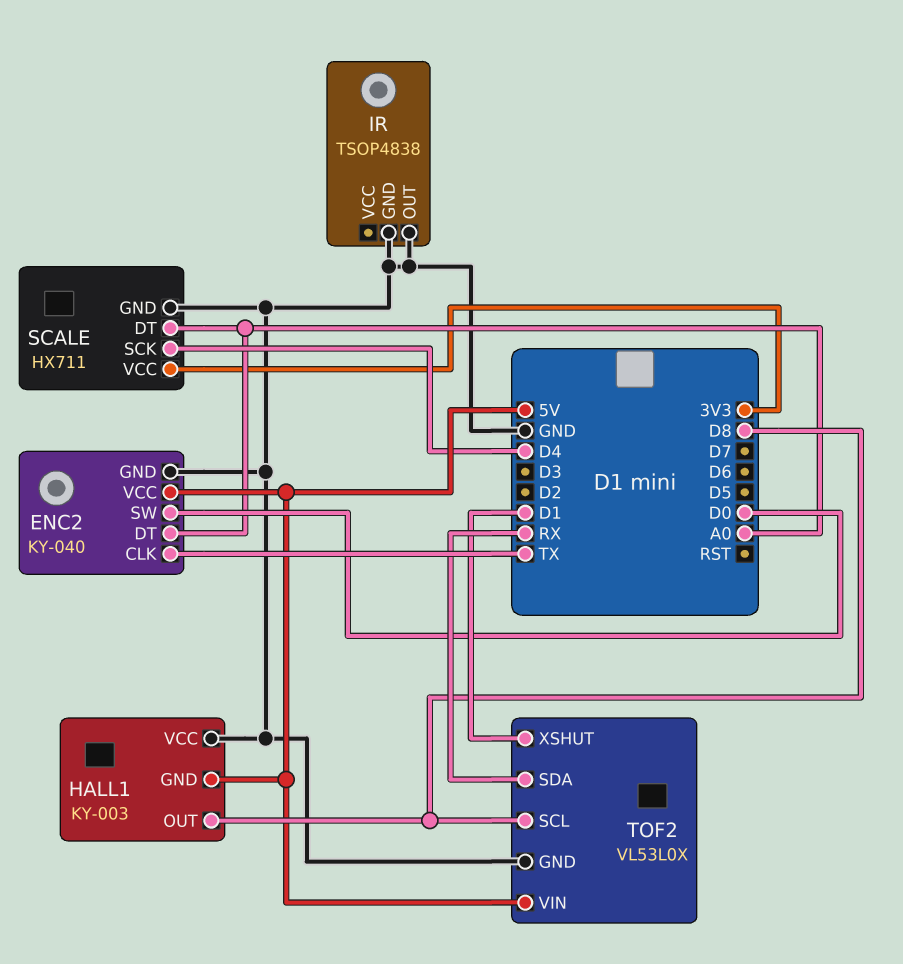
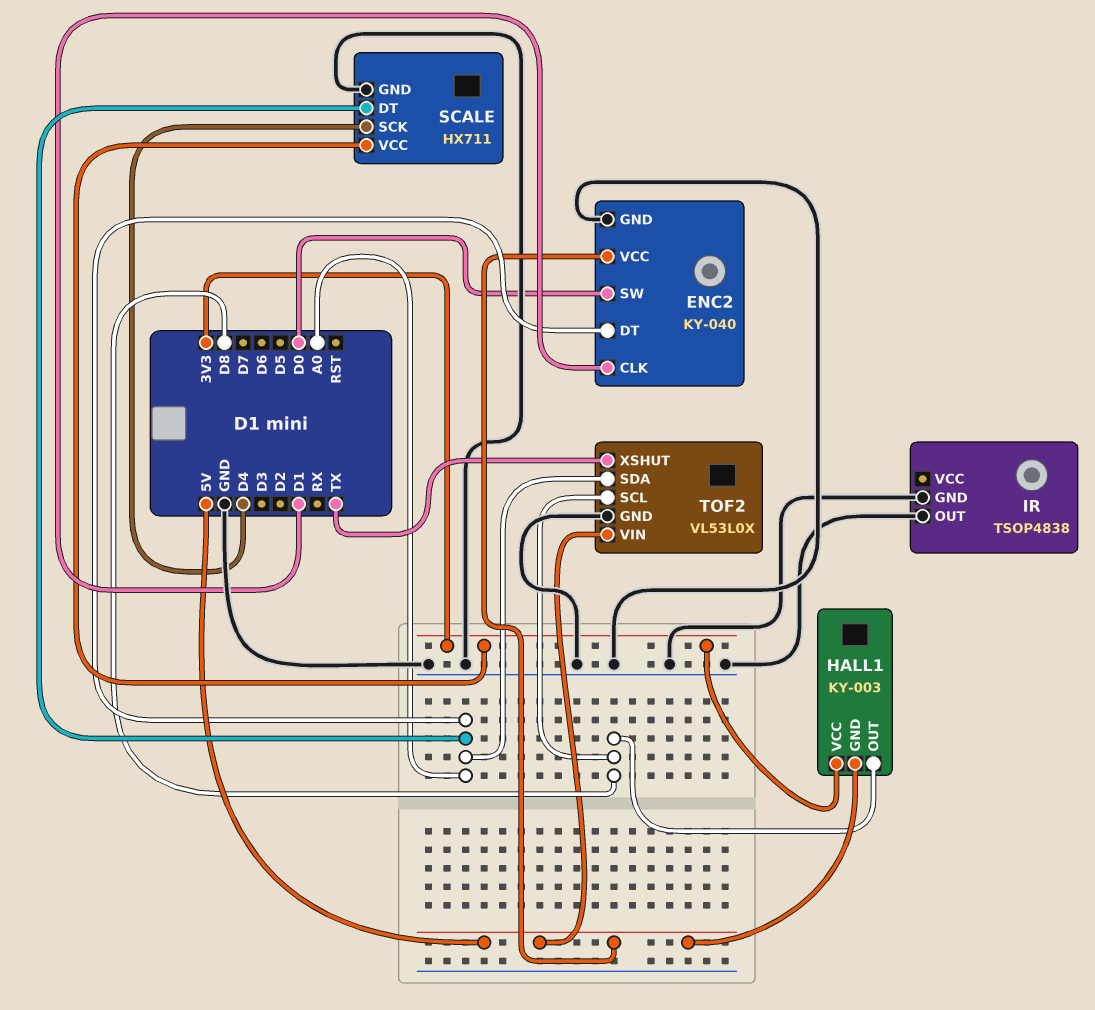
ENC2 pin CLK: TX -> D1
HALL1 pin VCC: GND -> 3V3
TOF2 pin SDA: RX -> A0
TOF2 pin XSHUT: D1 -> TX

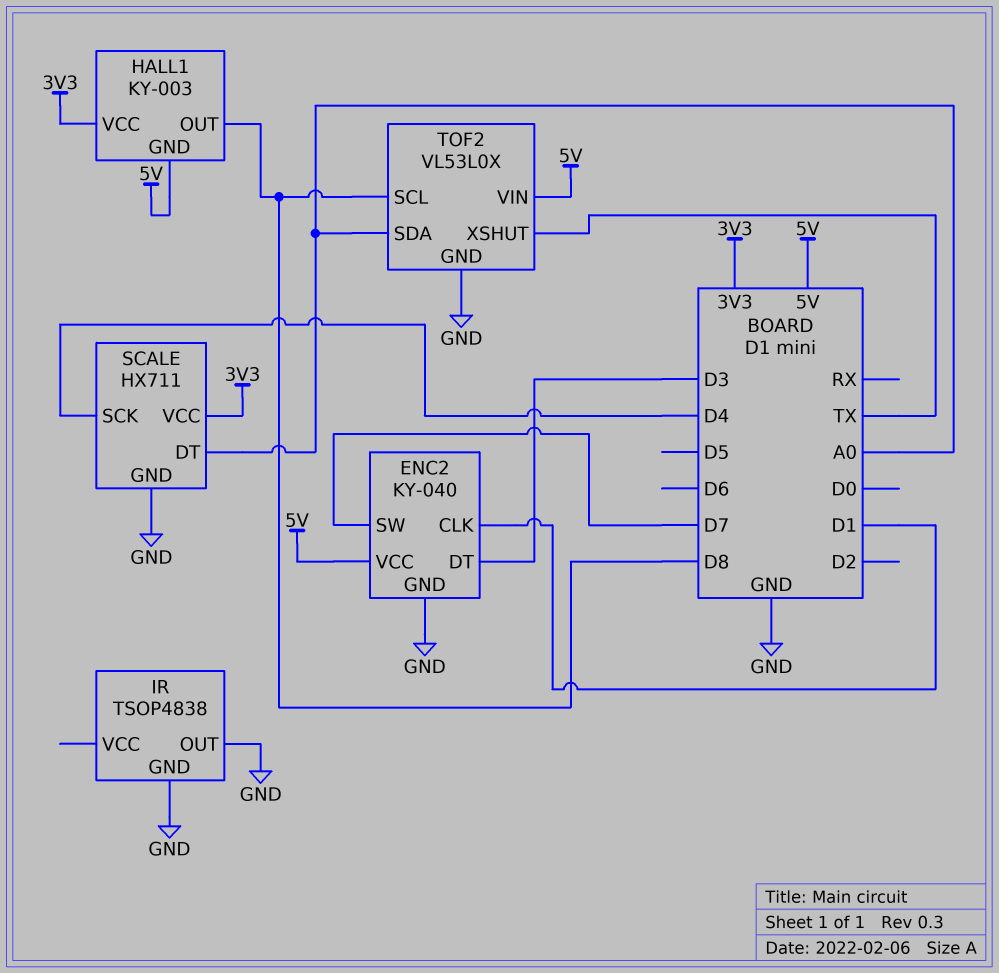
ENC2 pin DT: A0 -> D3
ENC2 pin SW: D0 -> D7

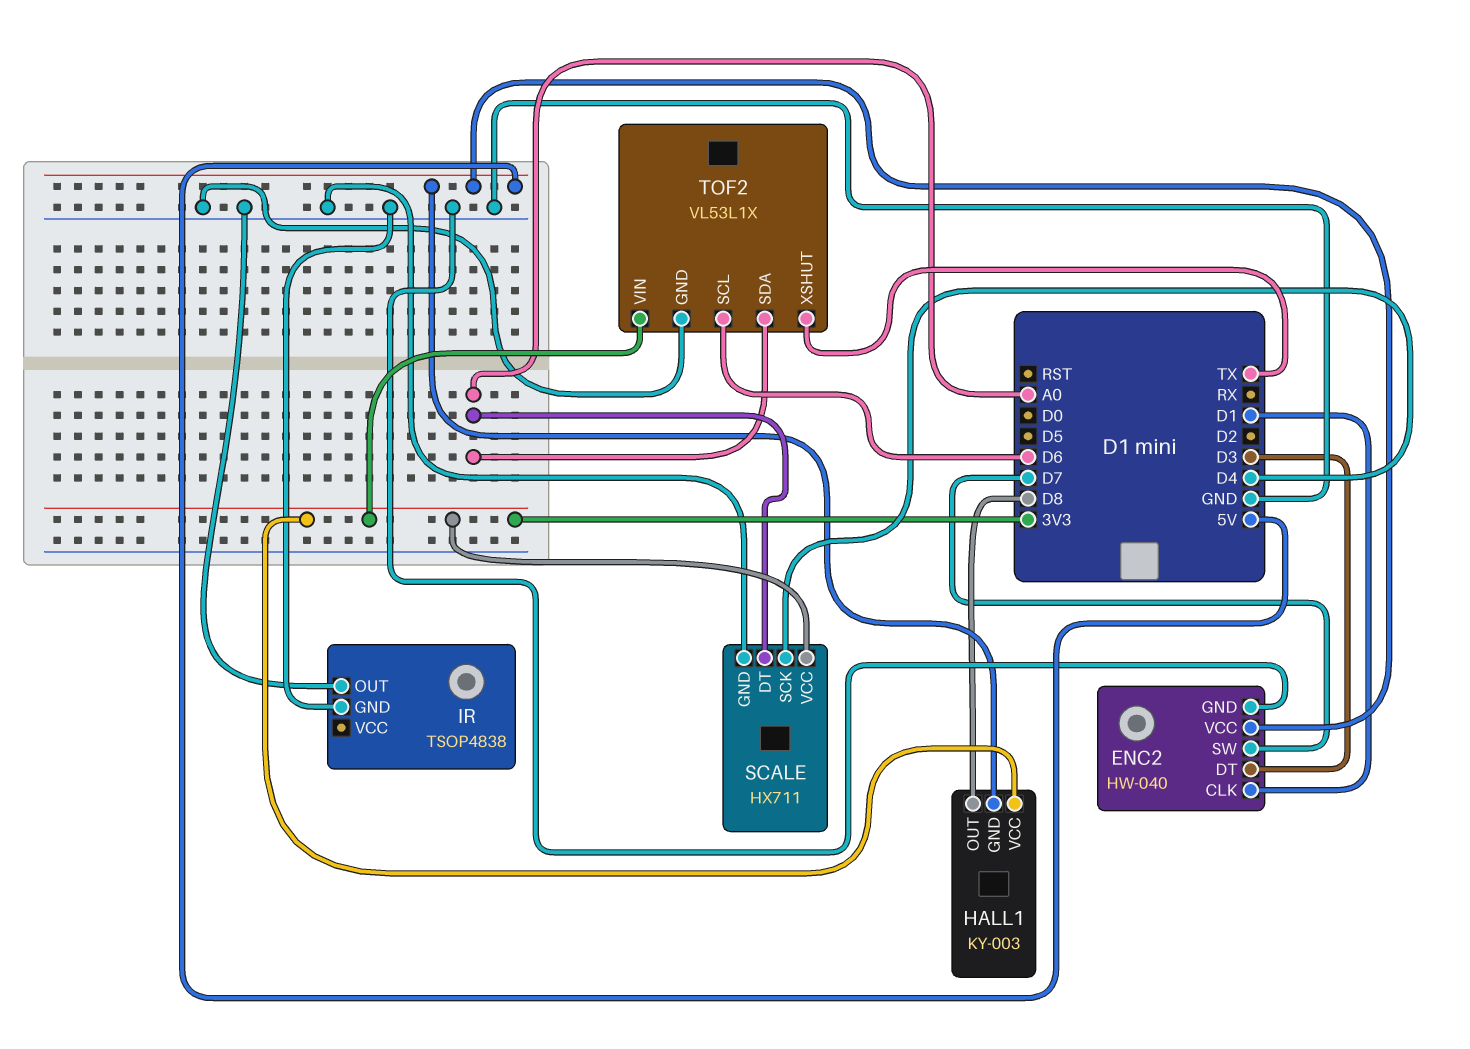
ENC2: KY-040 -> HW-040
TOF2: VL53L0X -> VL53L1X
TOF2 pin SCL: D8 -> D6
TOF2 pin VIN: 5V -> 3V3

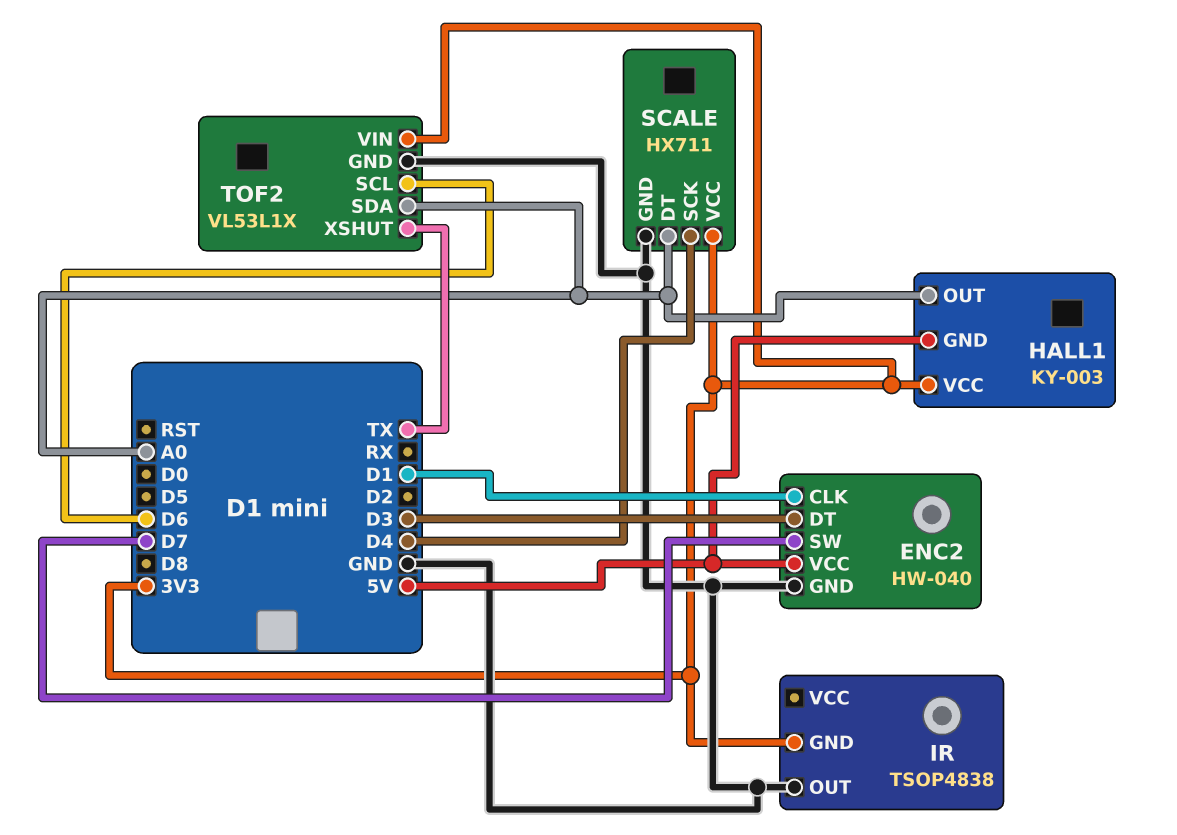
HALL1 pin OUT: D8 -> A0
IR pin GND: GND -> 3V3

